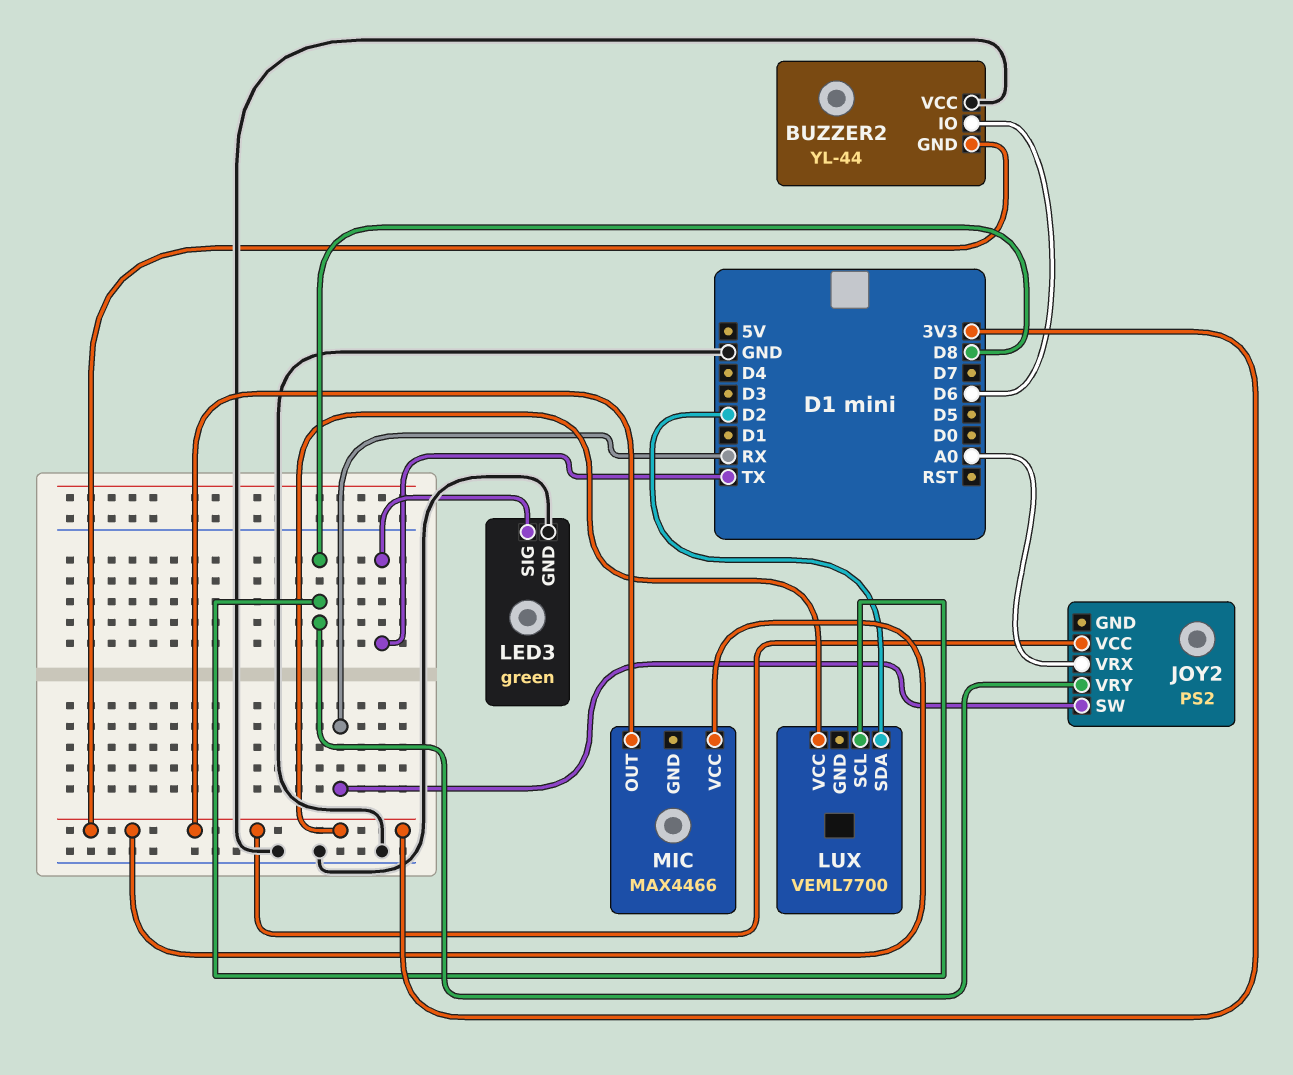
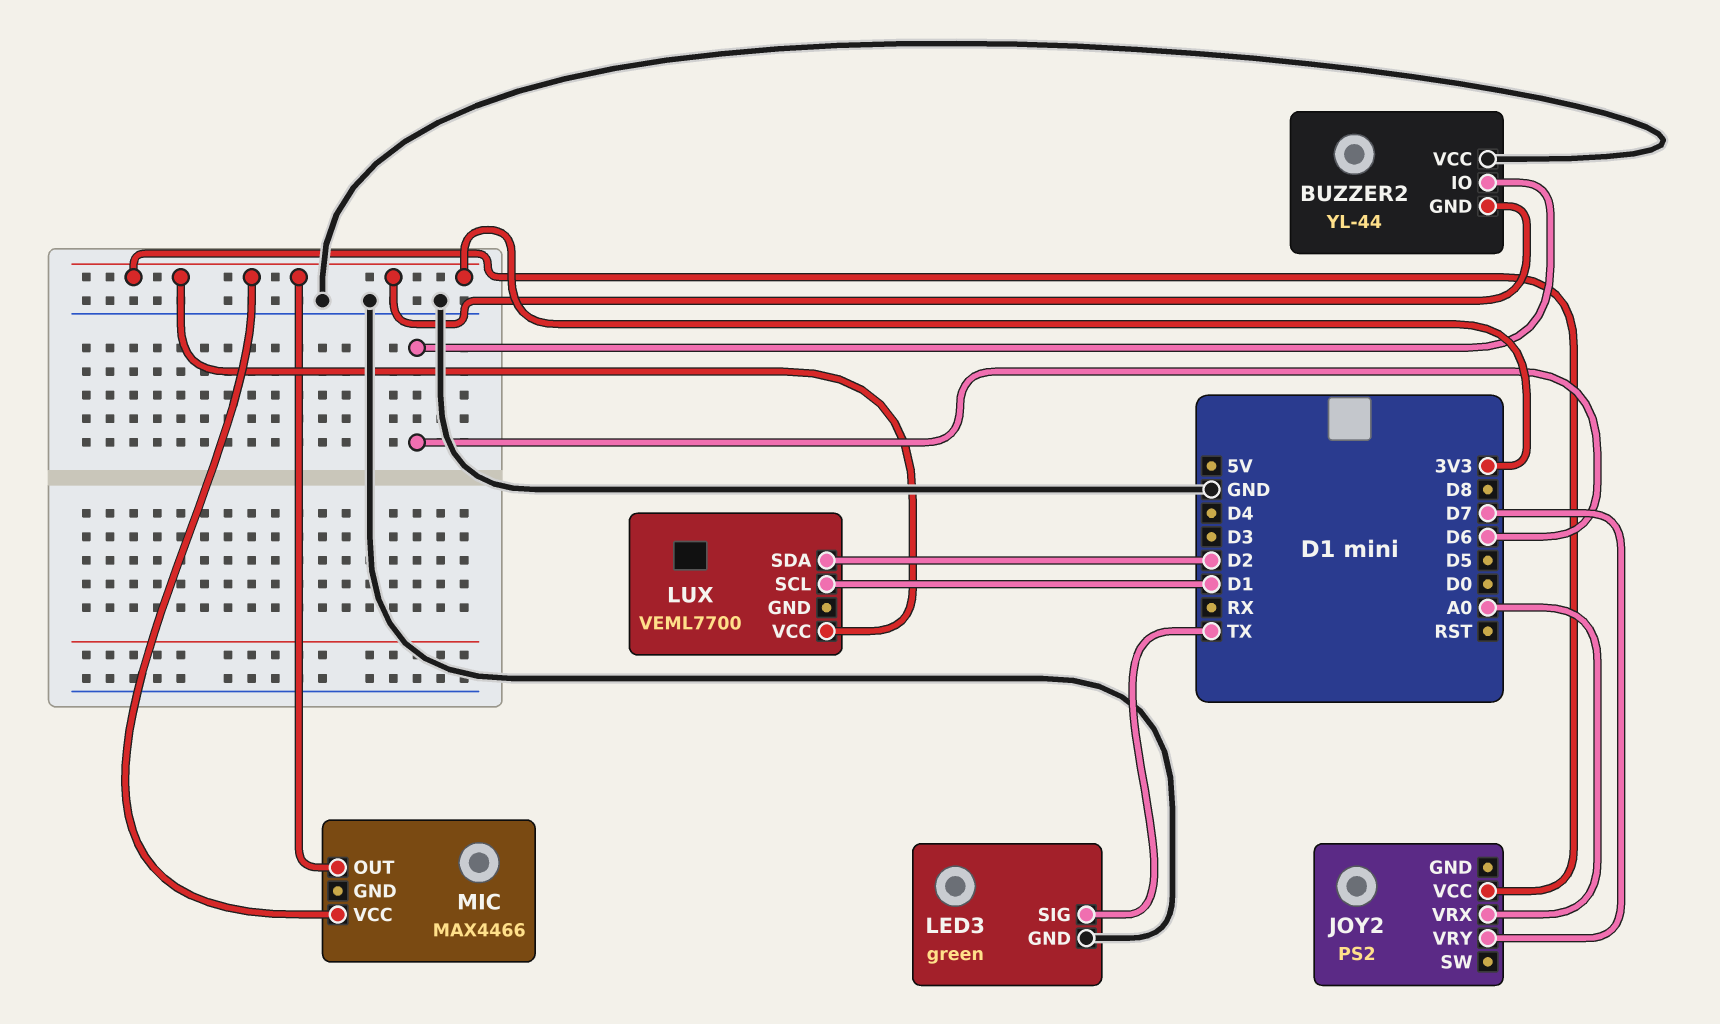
JOY2 pin SW: RX -> none
JOY2 pin VRY: D8 -> D7
LUX pin SCL: D8 -> D1

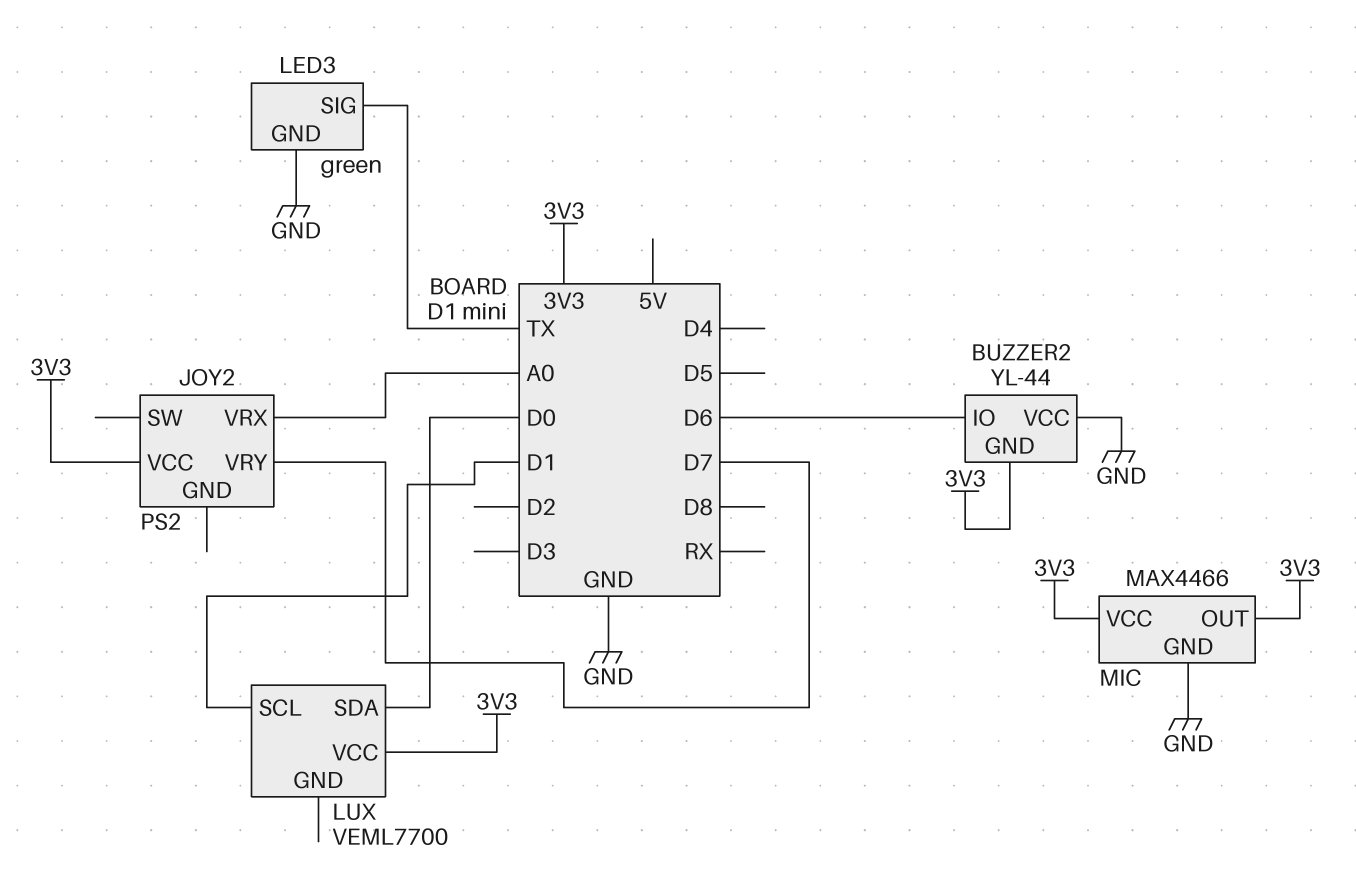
LUX pin SDA: D2 -> D0
MIC pin GND: none -> GND

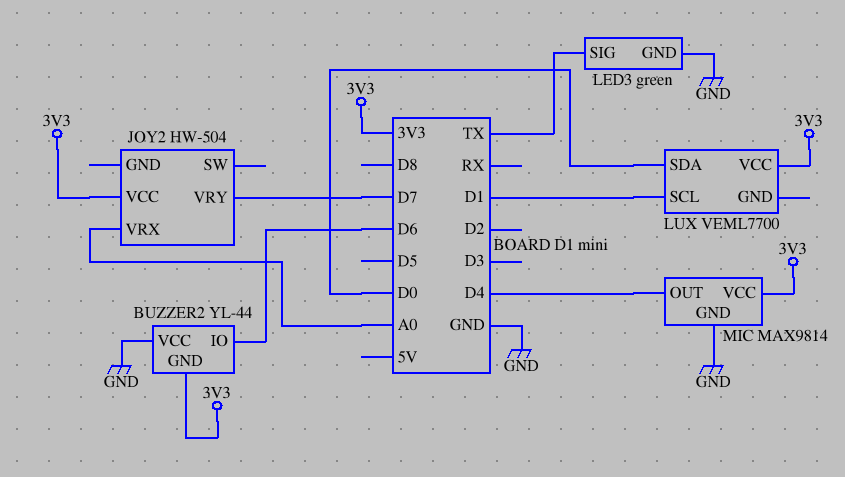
JOY2: PS2 -> HW-504
MIC: MAX4466 -> MAX9814
MIC pin OUT: 3V3 -> D4

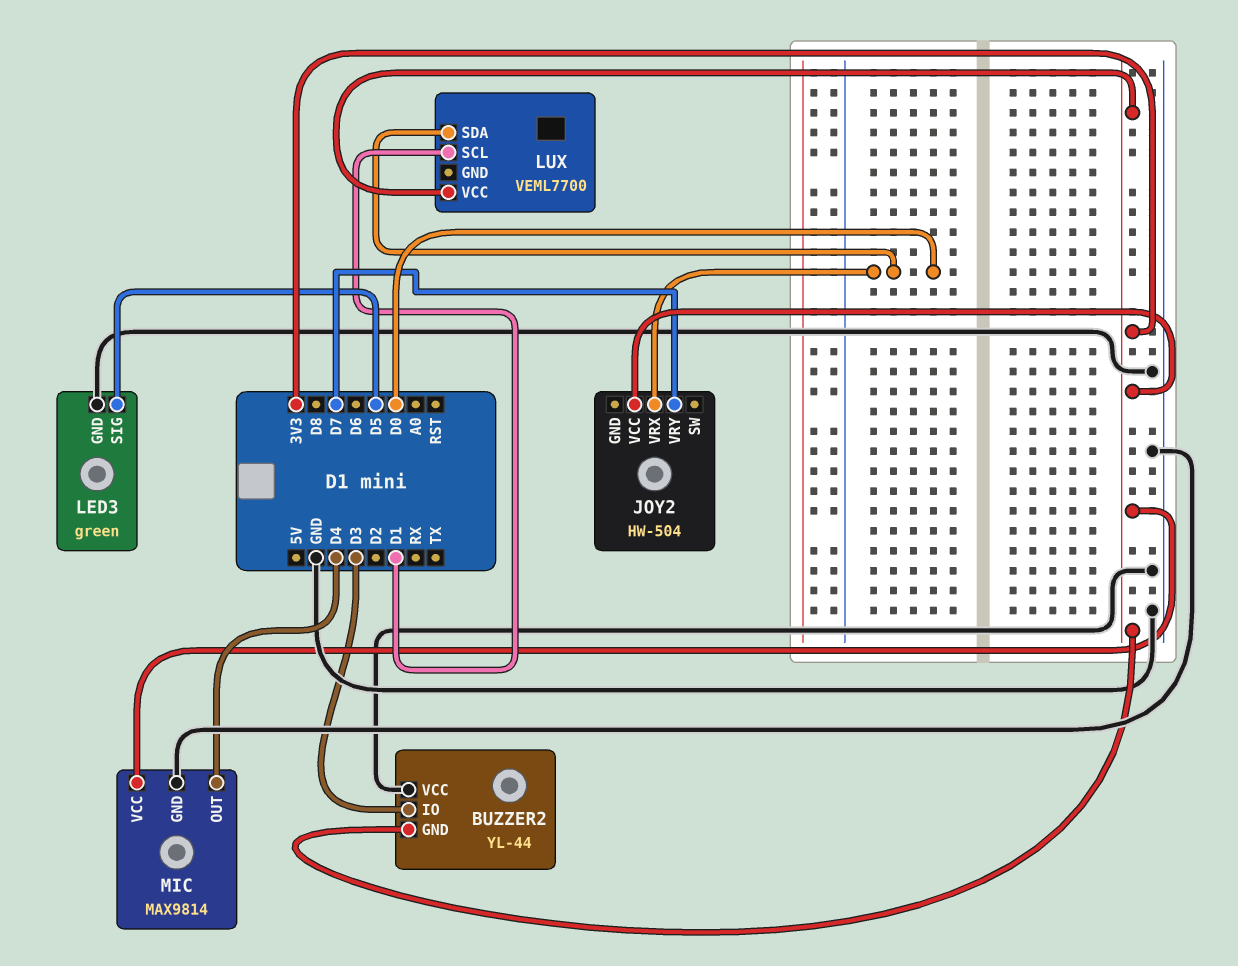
BUZZER2 pin IO: D6 -> D3
JOY2 pin VRX: A0 -> D0
LED3 pin SIG: TX -> D5

